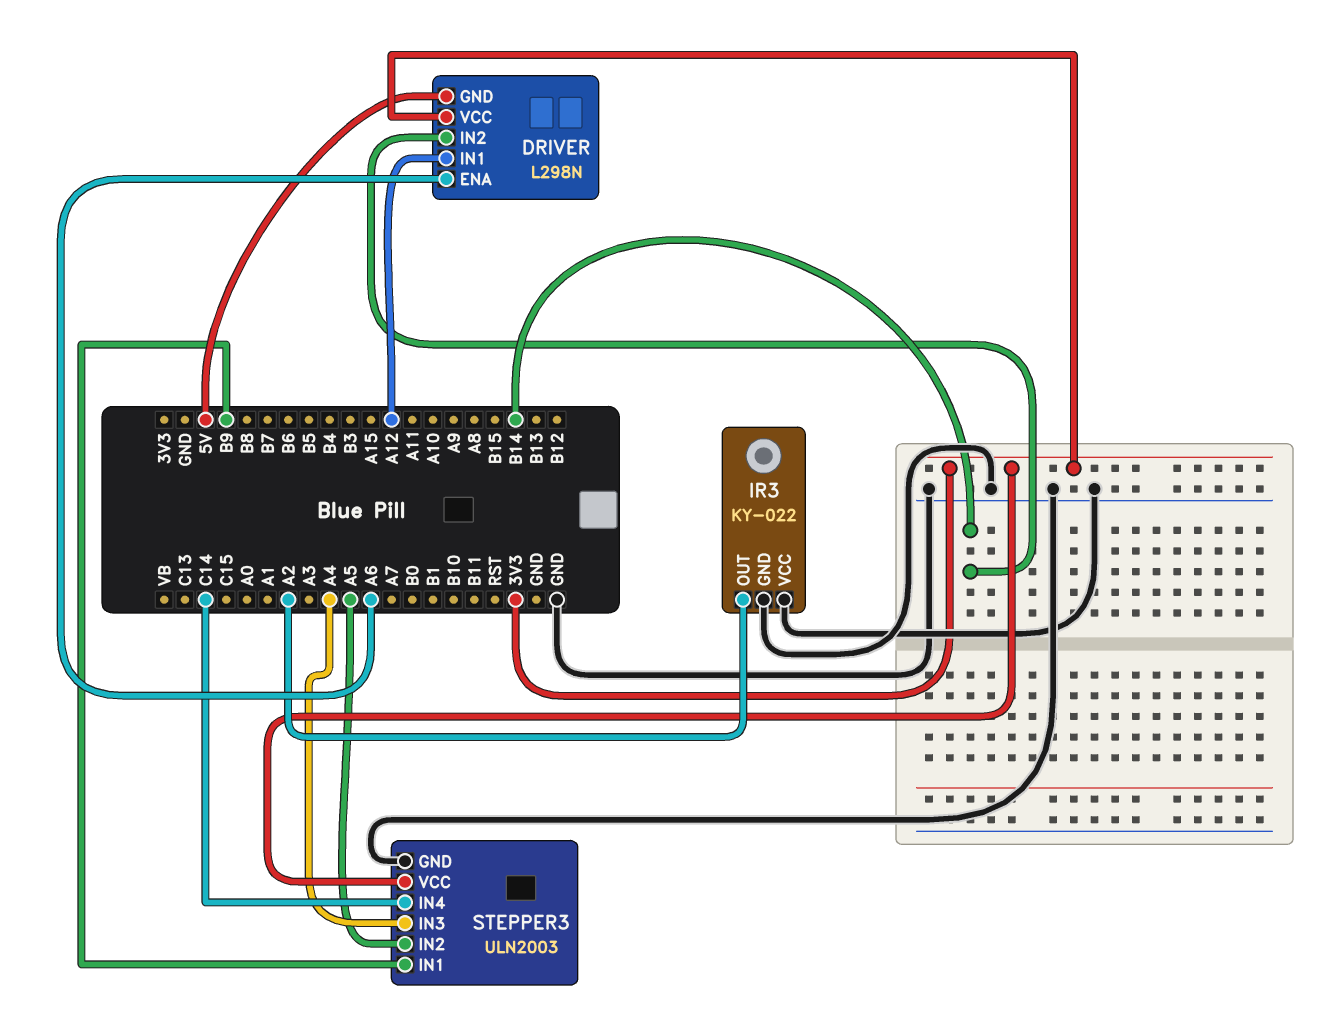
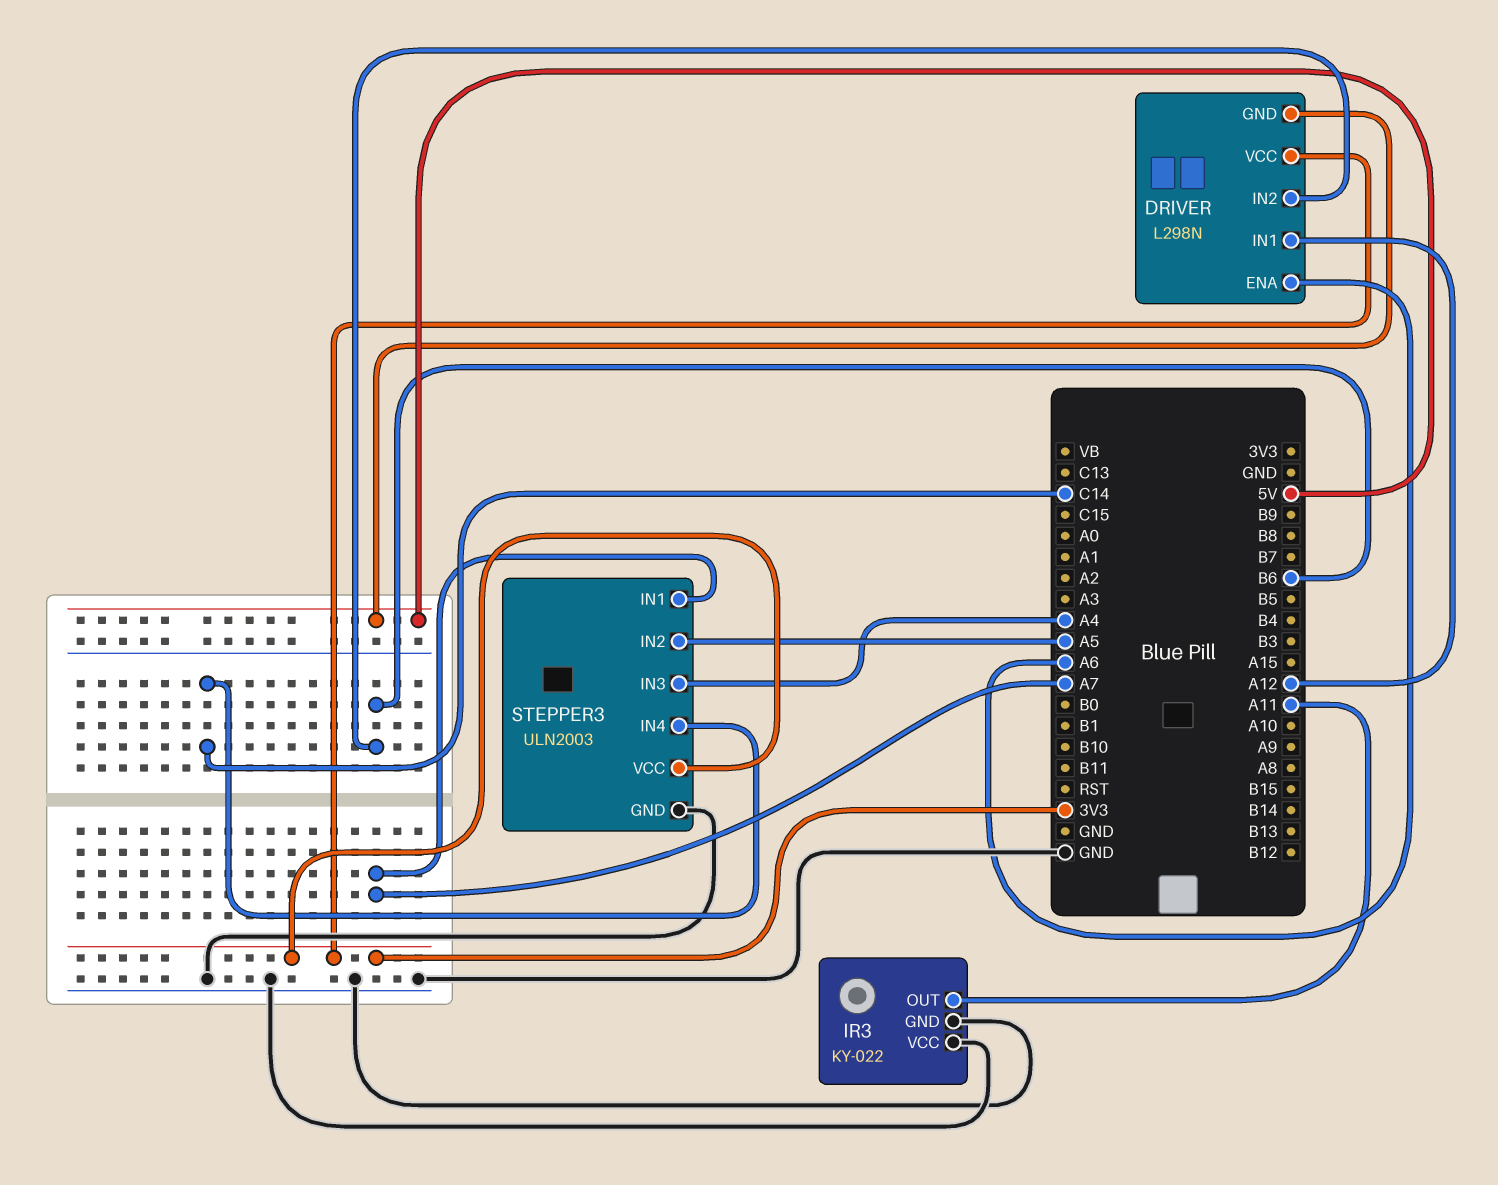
DRIVER pin IN2: B14 -> B6
IR3 pin OUT: A2 -> A11
STEPPER3 pin IN1: B9 -> A7

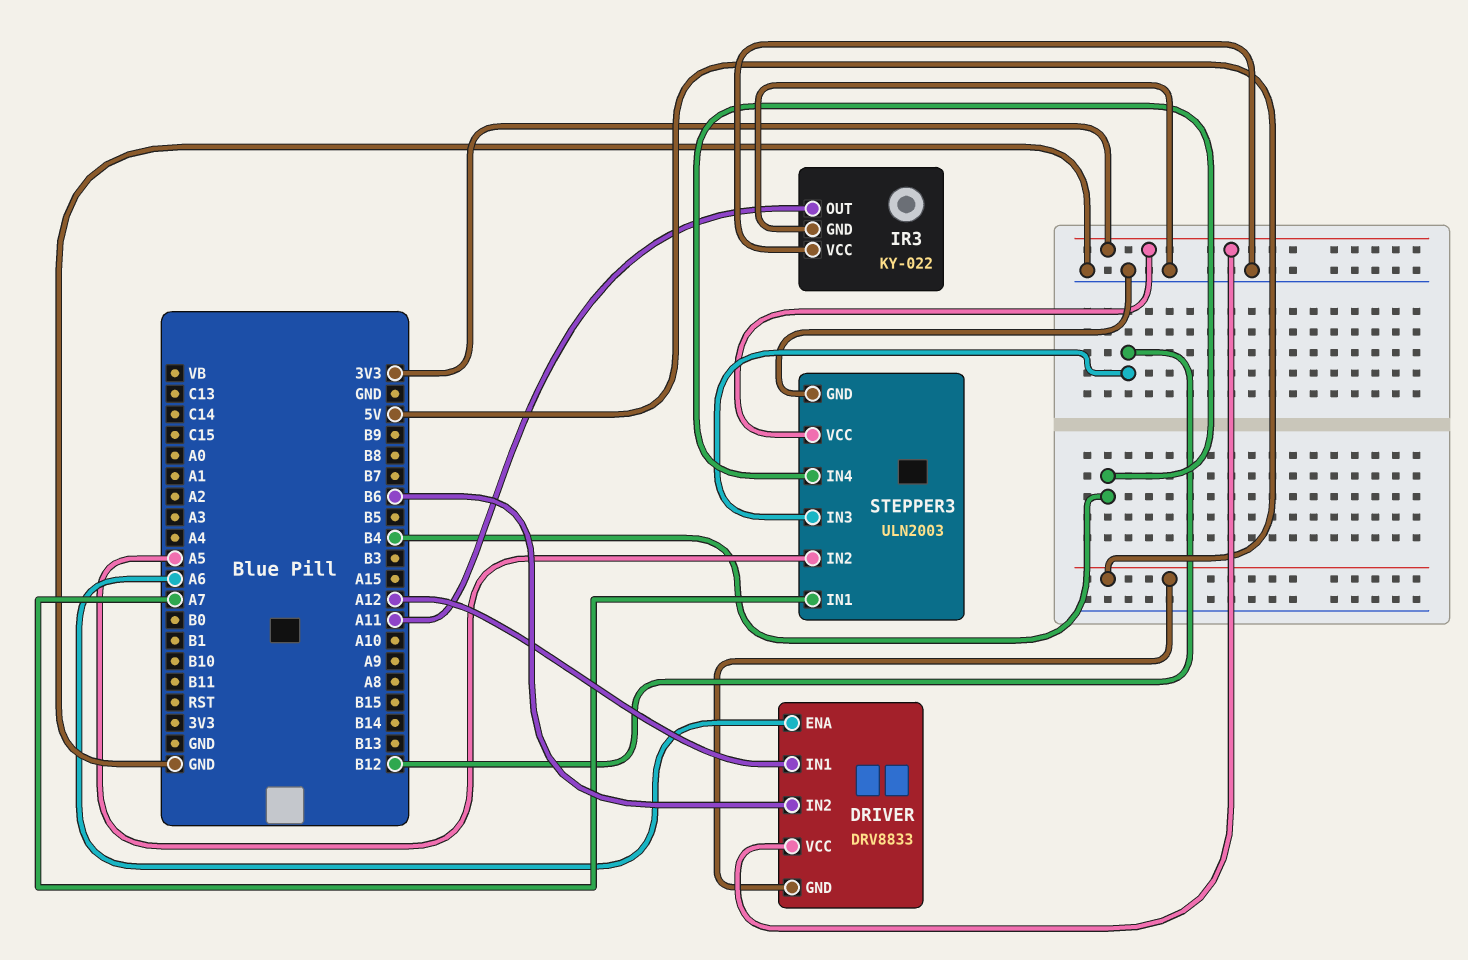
DRIVER: L298N -> DRV8833
STEPPER3 pin IN3: A4 -> B12
STEPPER3 pin IN4: C14 -> B4

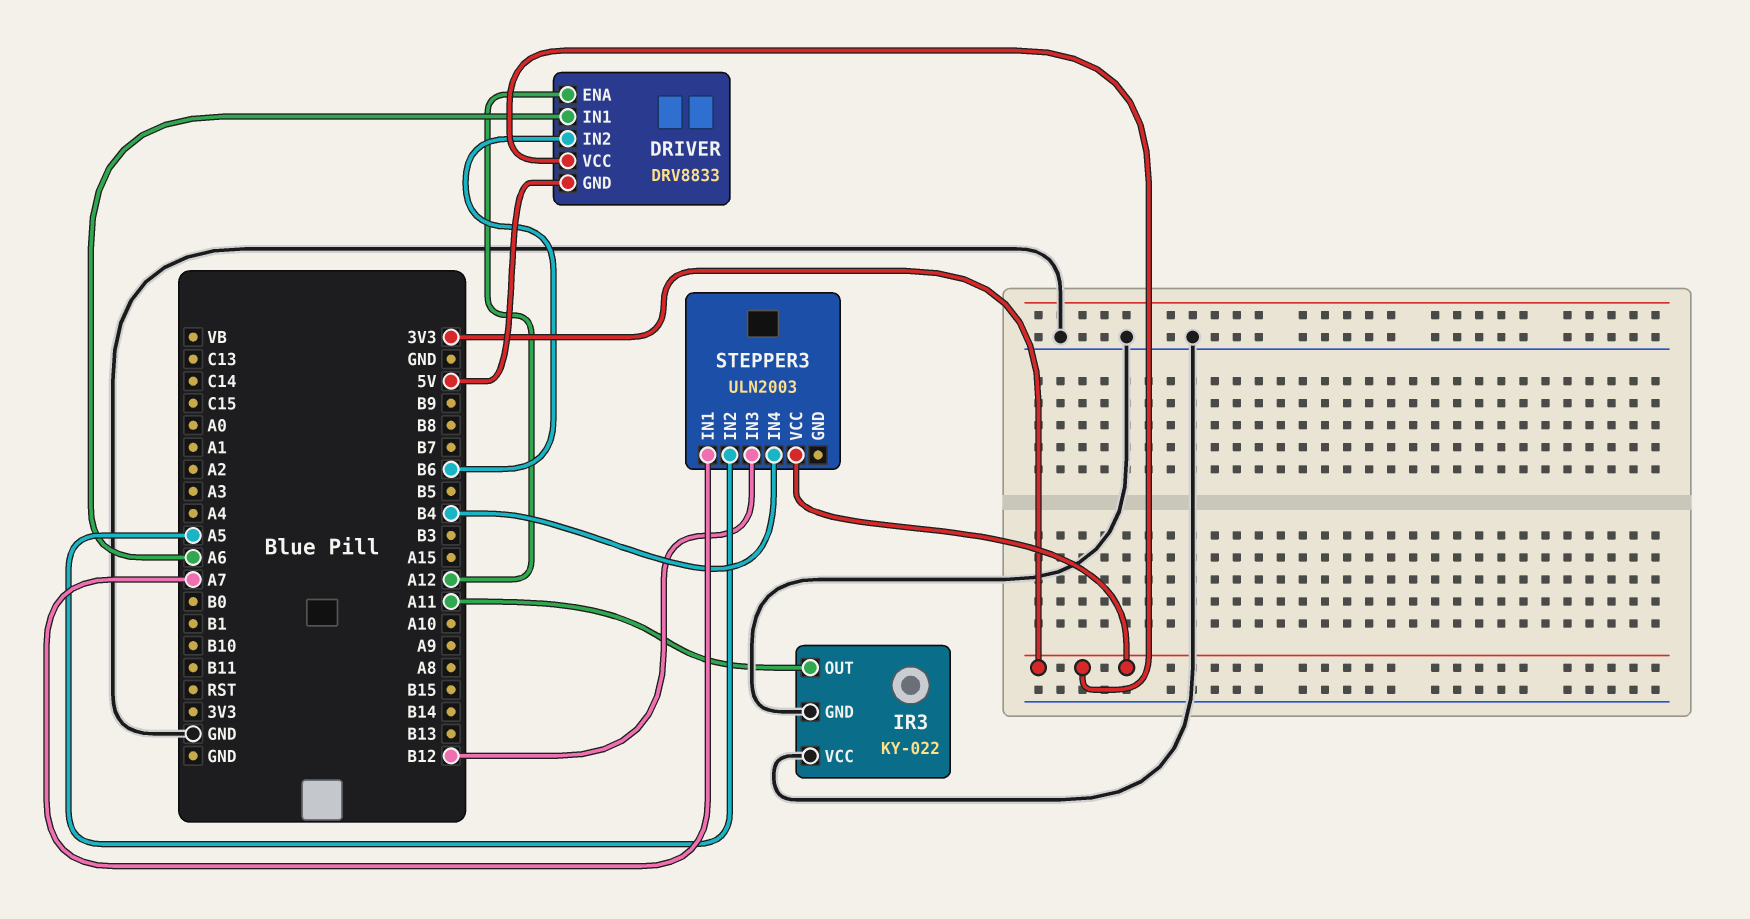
DRIVER pin ENA: A6 -> A12
DRIVER pin IN1: A12 -> A6
STEPPER3 pin GND: GND -> none

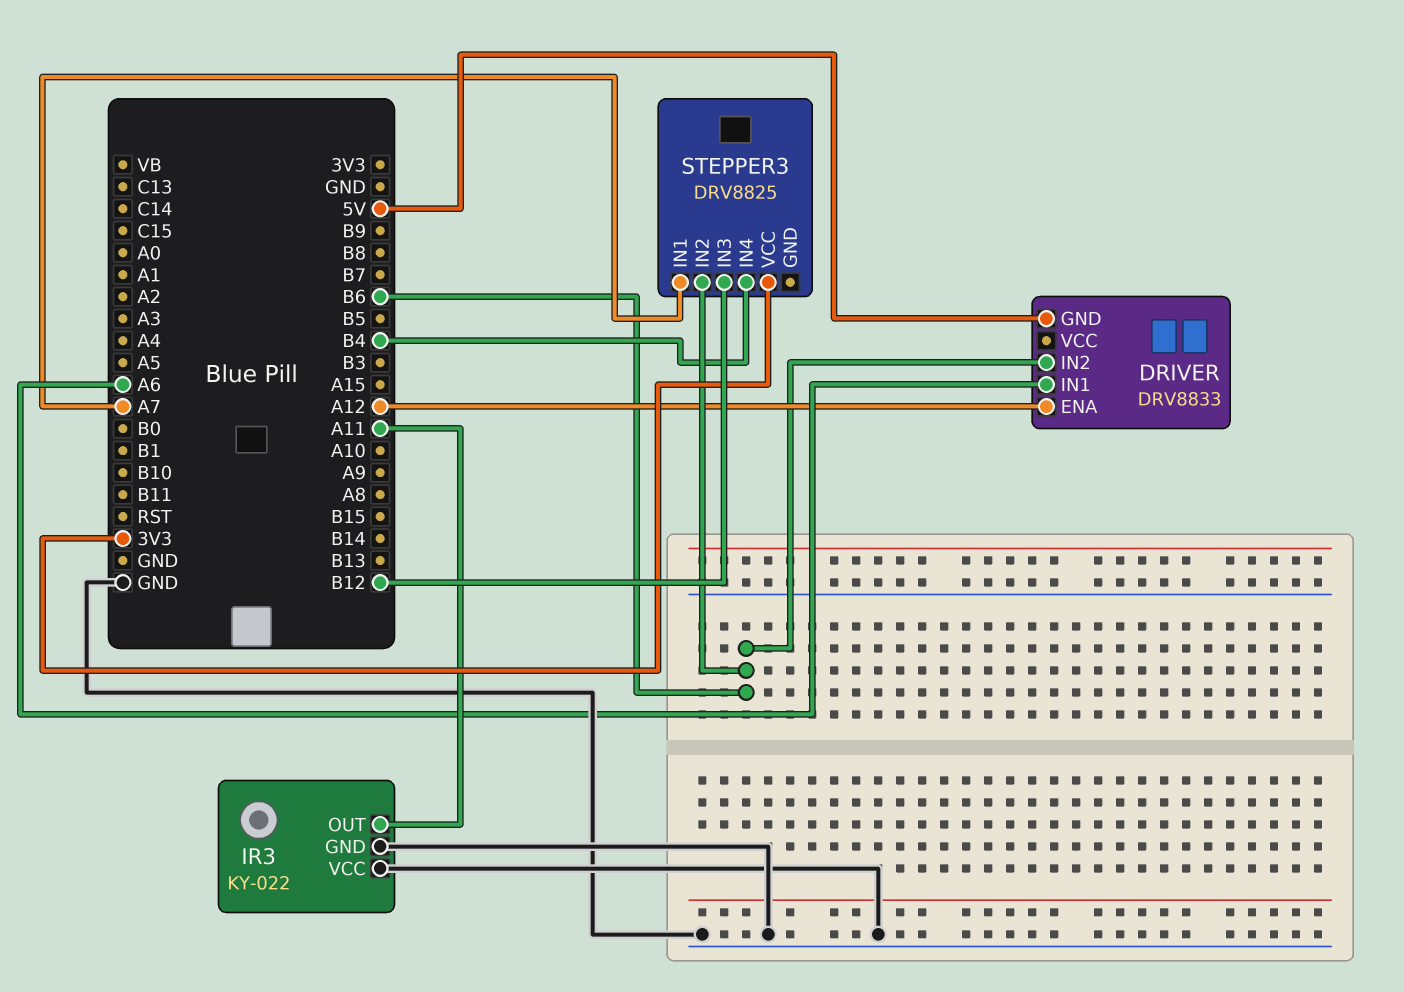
DRIVER pin VCC: 3V3 -> none
STEPPER3: ULN2003 -> DRV8825
STEPPER3 pin IN2: A5 -> B6

